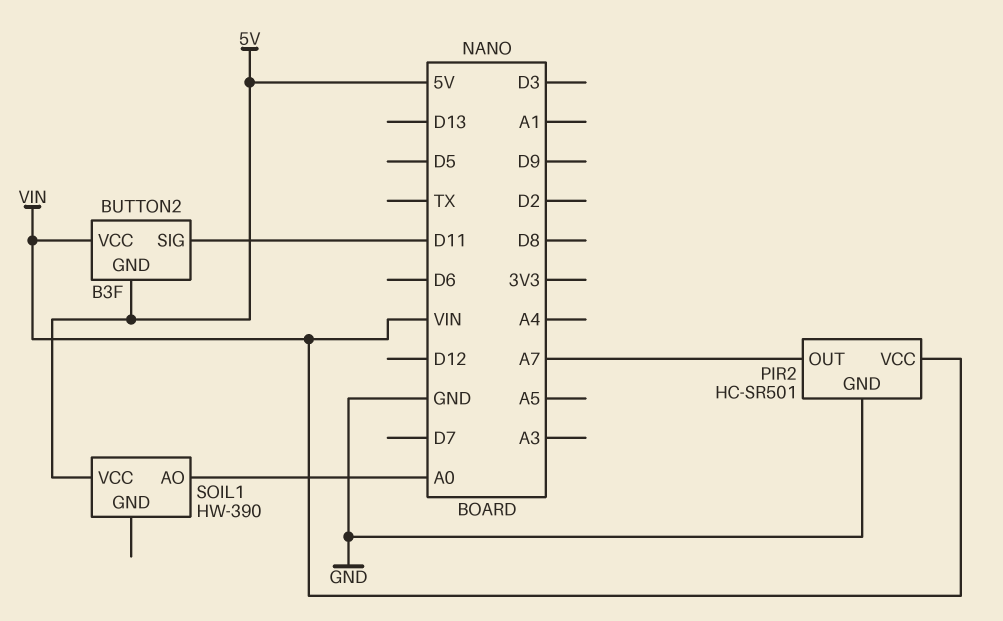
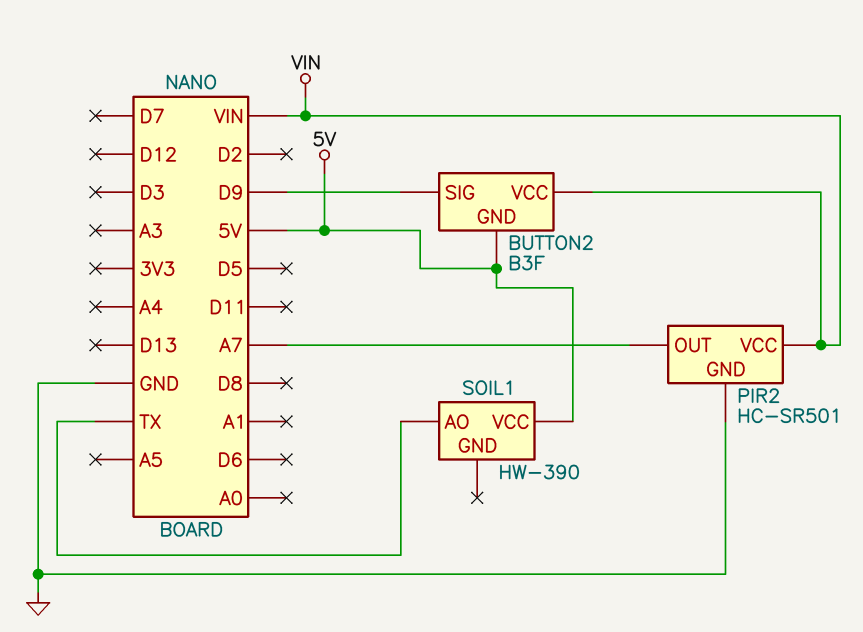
BUTTON2 pin SIG: D11 -> D9
SOIL1 pin AO: A0 -> TX

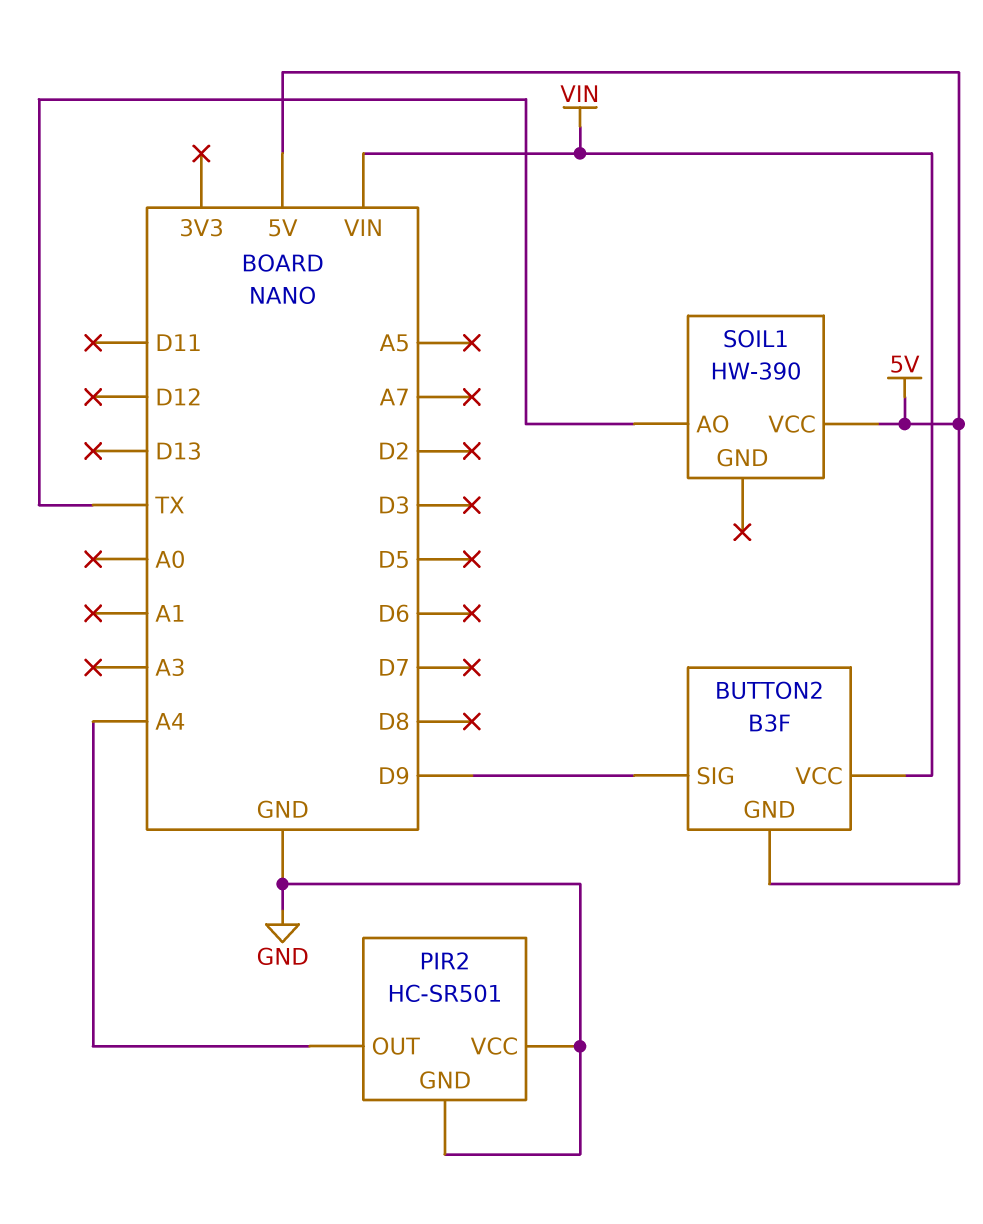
PIR2 pin OUT: A7 -> A4
PIR2 pin VCC: VIN -> GND

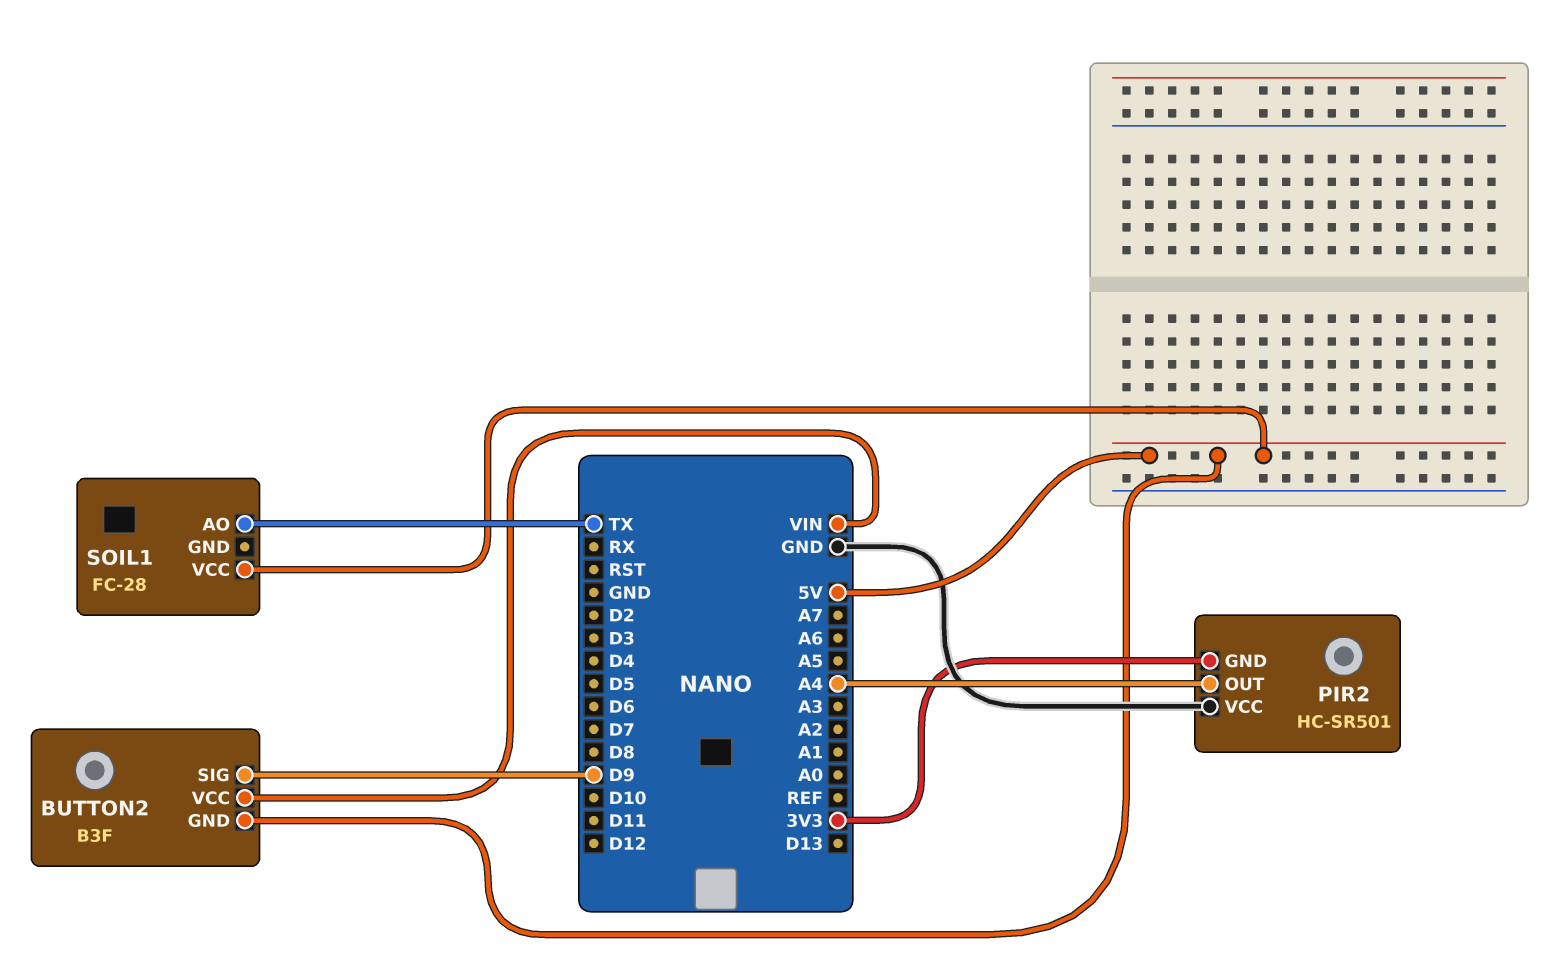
PIR2 pin GND: GND -> 3V3
SOIL1: HW-390 -> FC-28

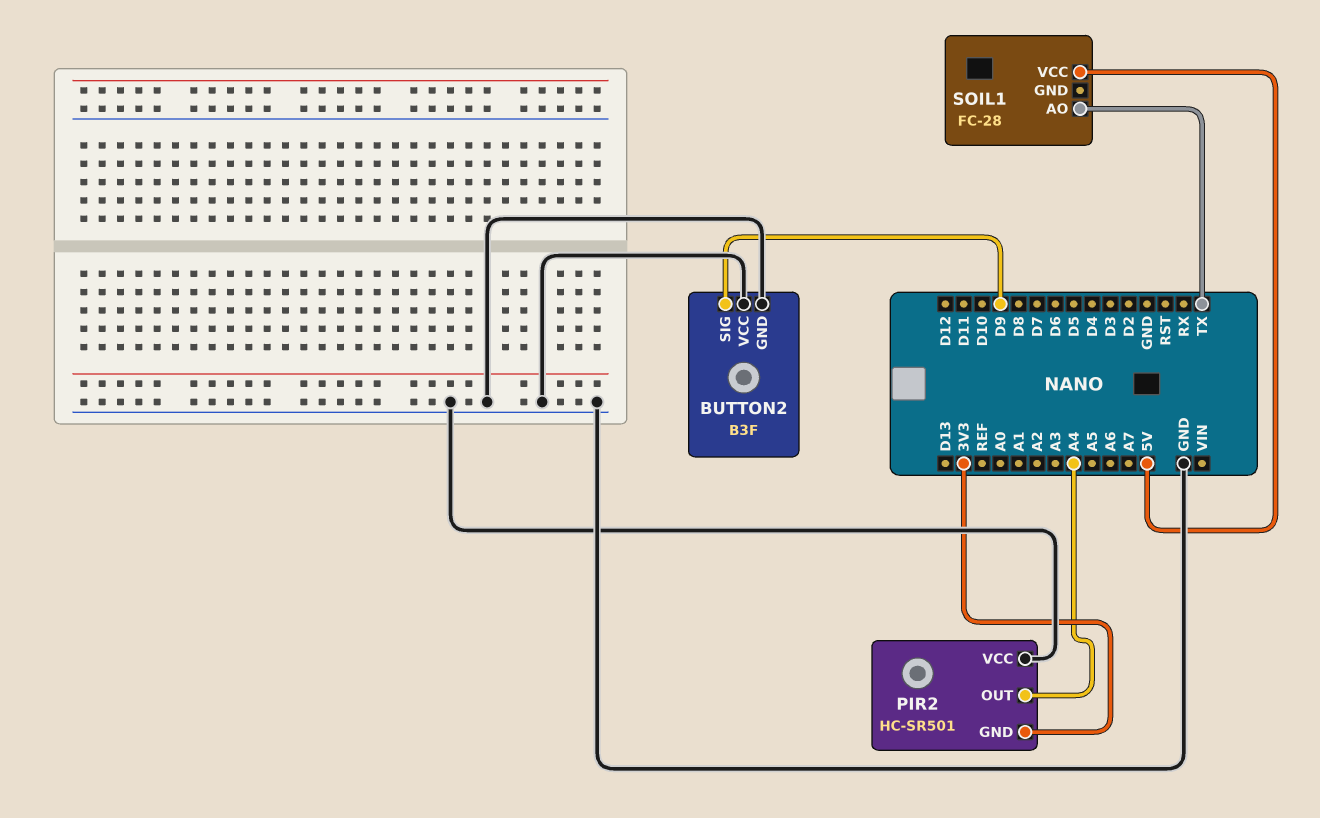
BUTTON2 pin GND: 5V -> GND
BUTTON2 pin VCC: VIN -> GND

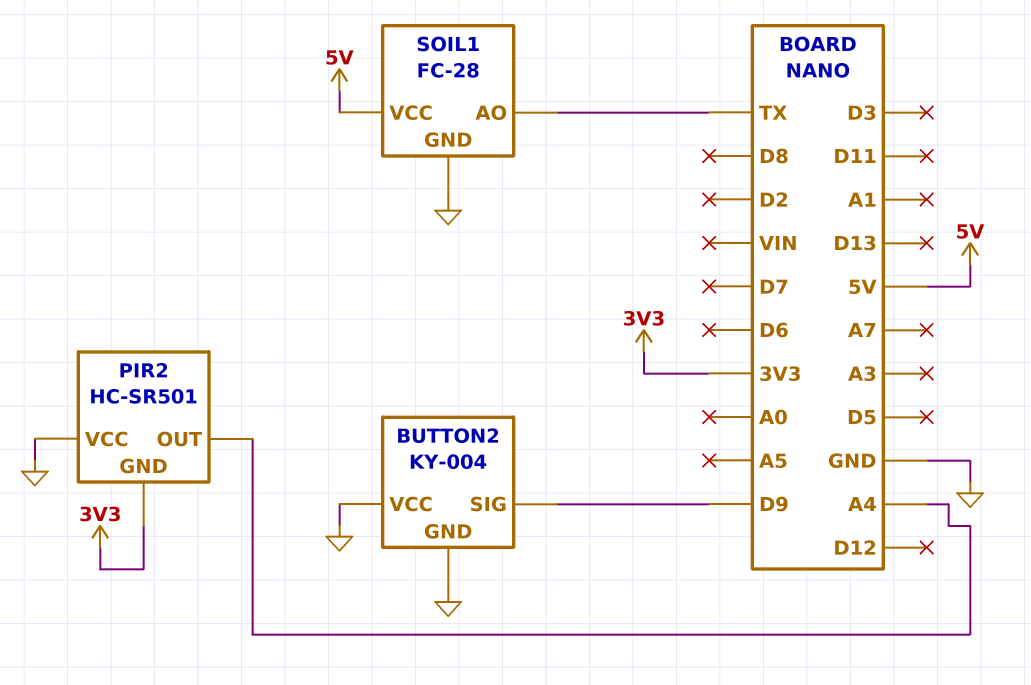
BUTTON2: B3F -> KY-004
SOIL1 pin GND: none -> GND

